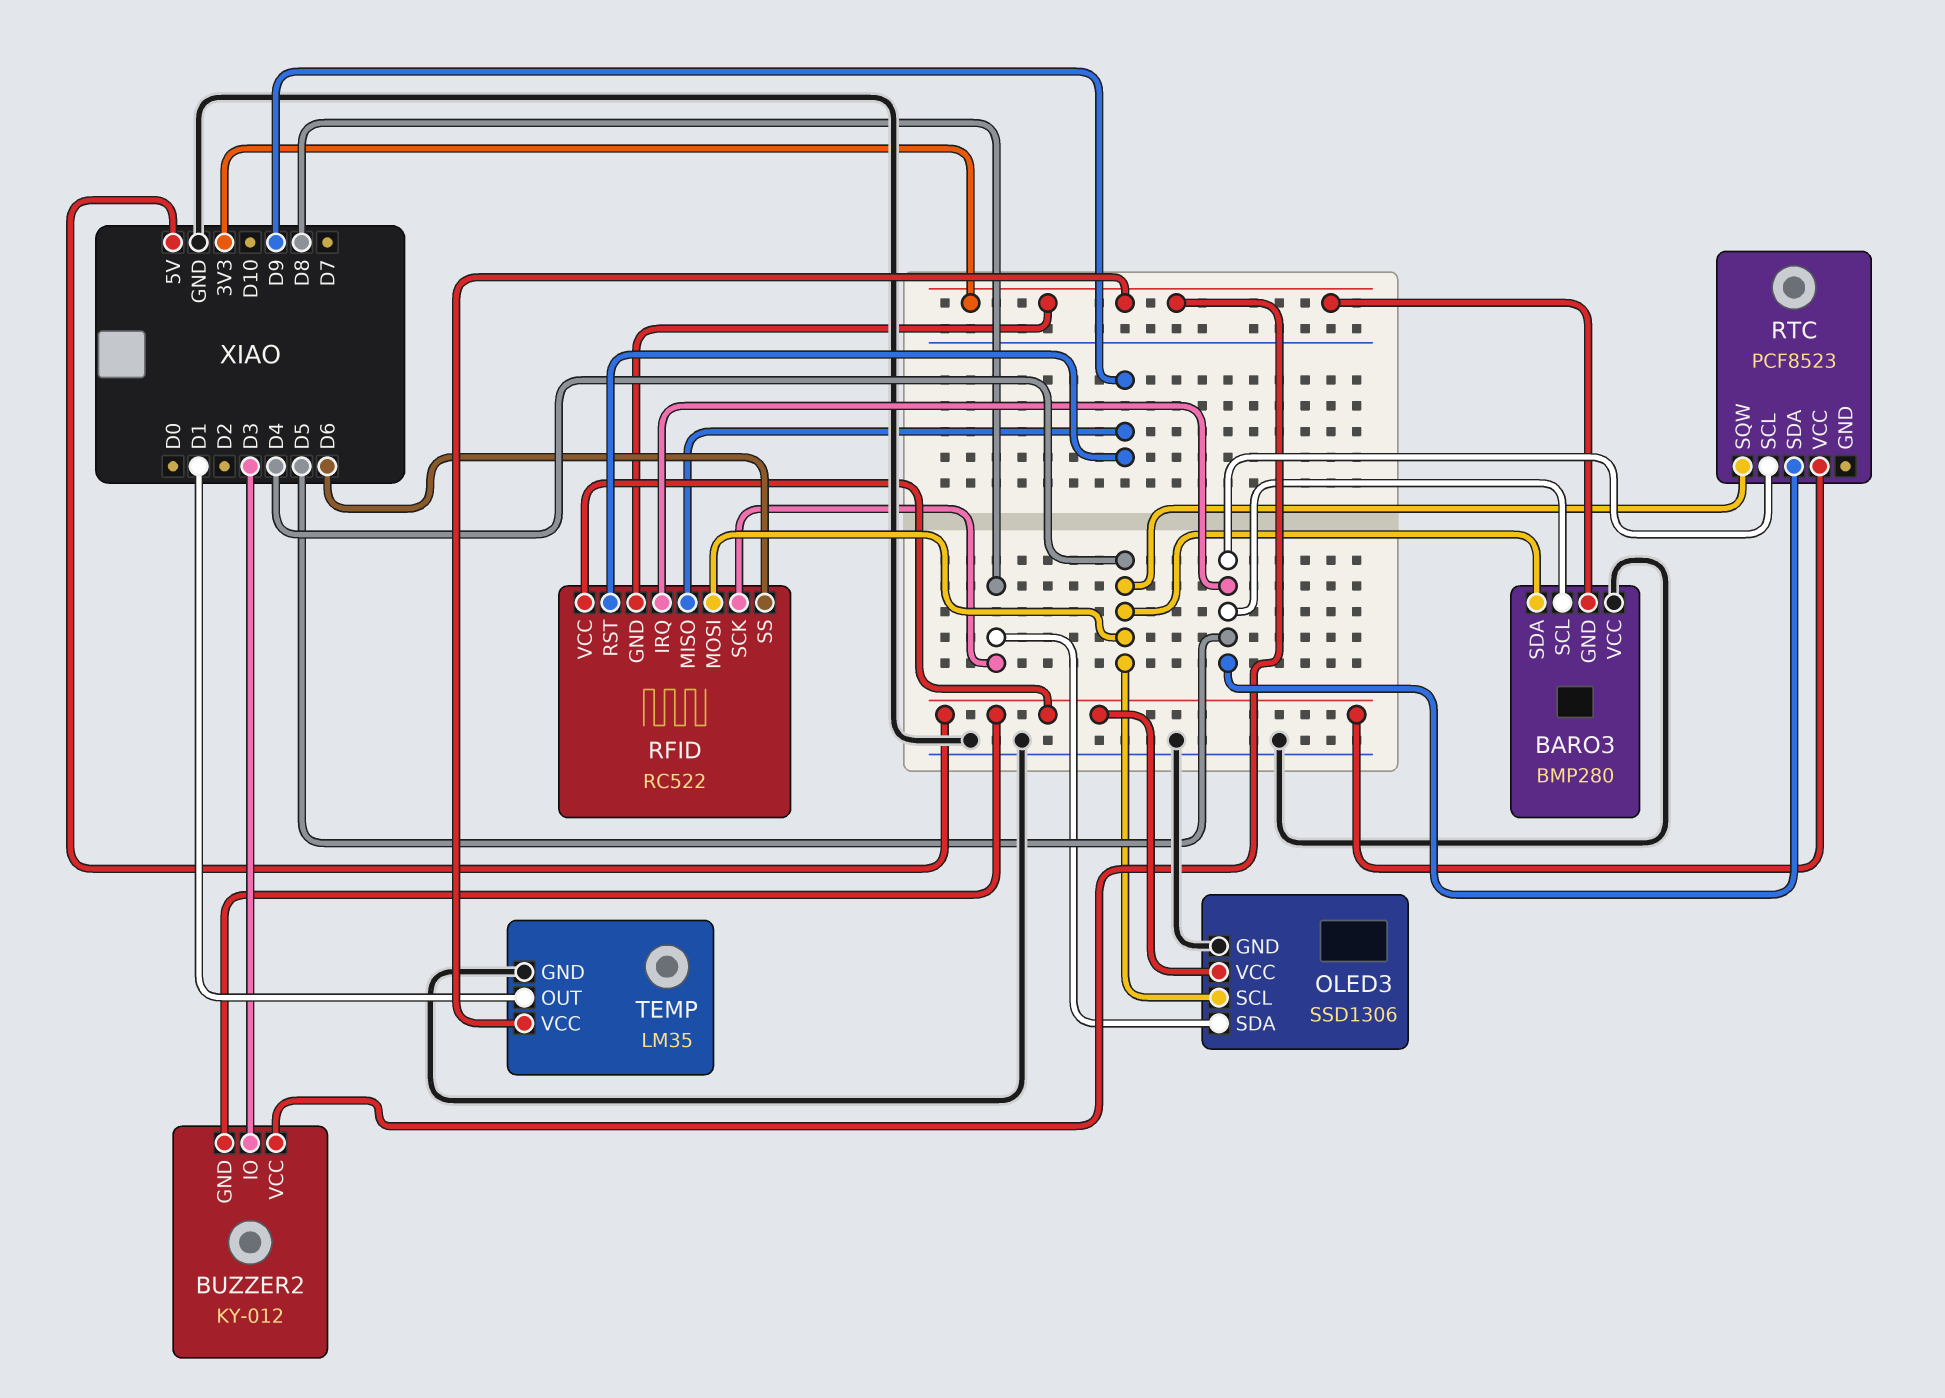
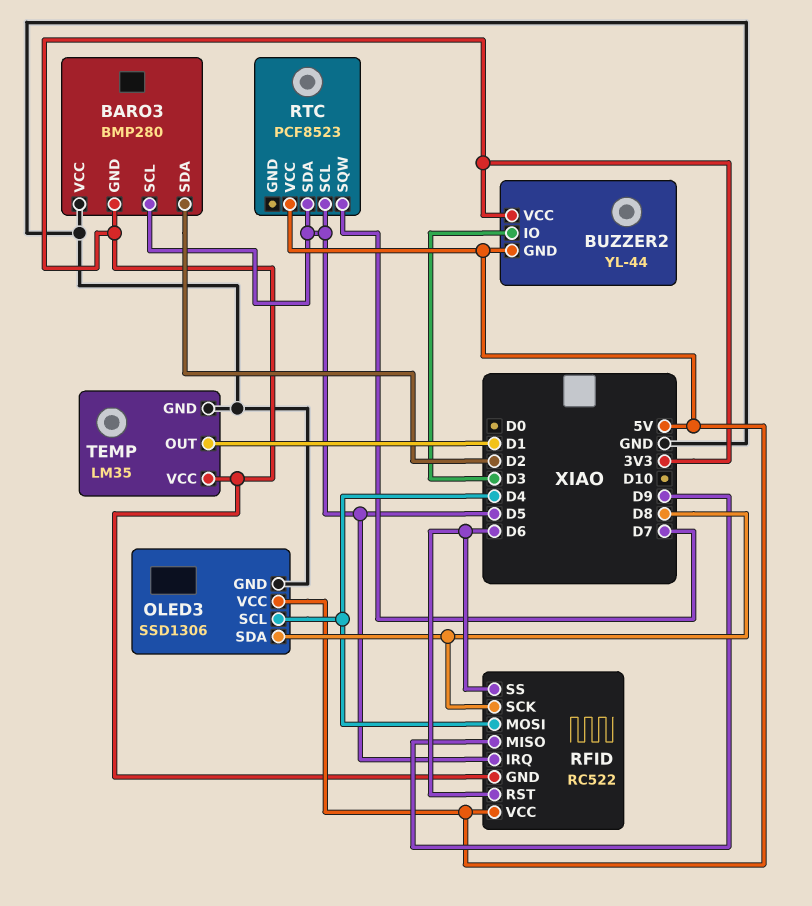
BARO3 pin SDA: D4 -> D2
BUZZER2: KY-012 -> YL-44
RFID pin RST: D9 -> D6
RTC pin SQW: D4 -> D7

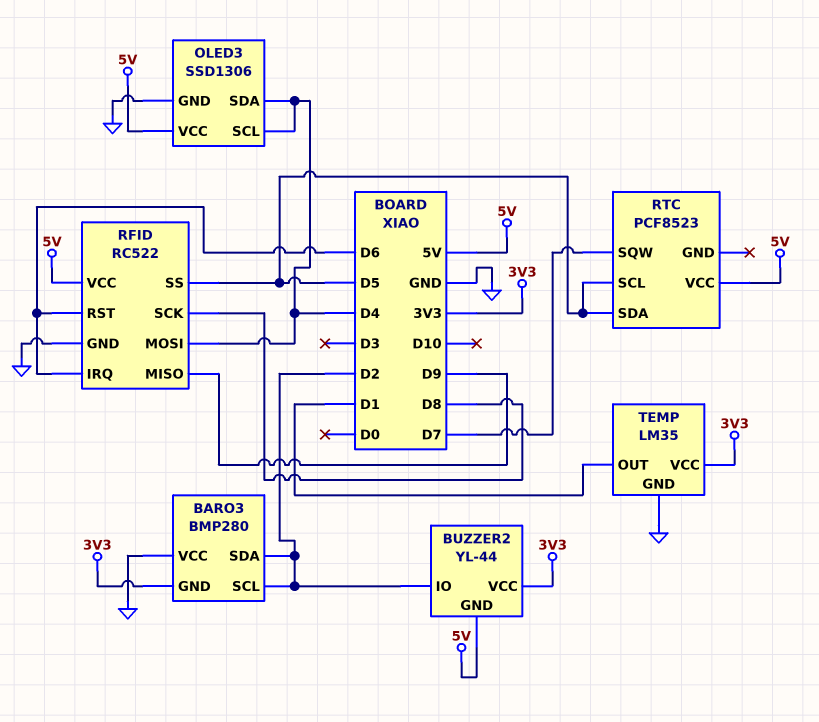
BARO3 pin SCL: D5 -> D2
BUZZER2 pin IO: D3 -> D2
OLED3 pin SDA: D8 -> D4
RFID pin GND: 3V3 -> GND
RFID pin IRQ: D5 -> D6
RFID pin SS: D6 -> D5

